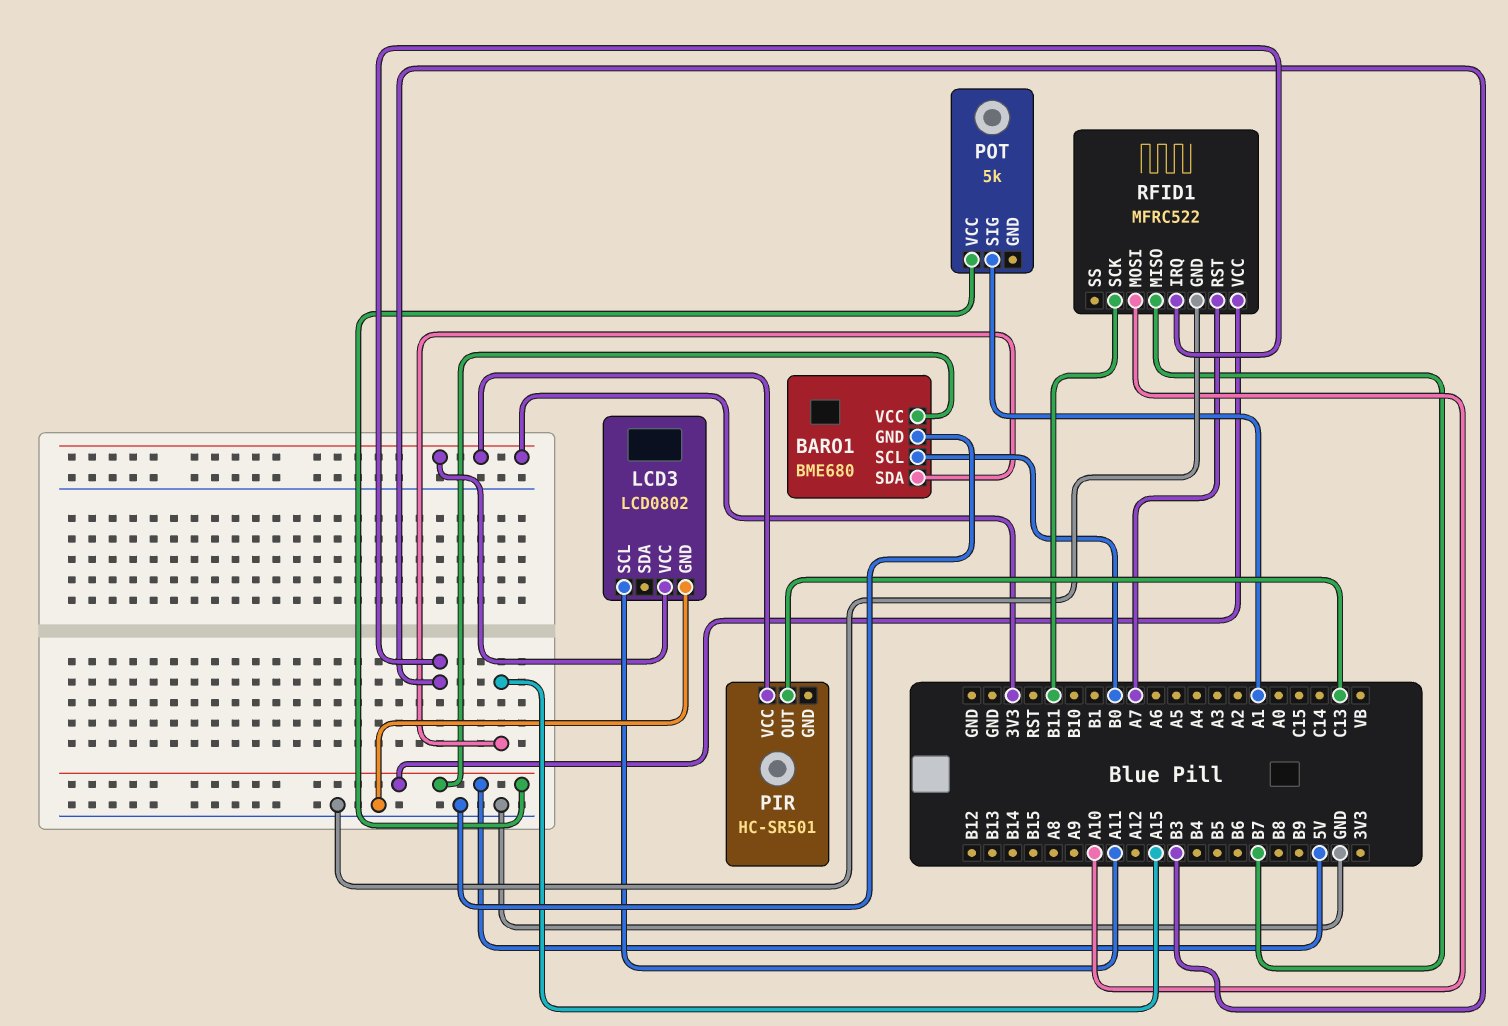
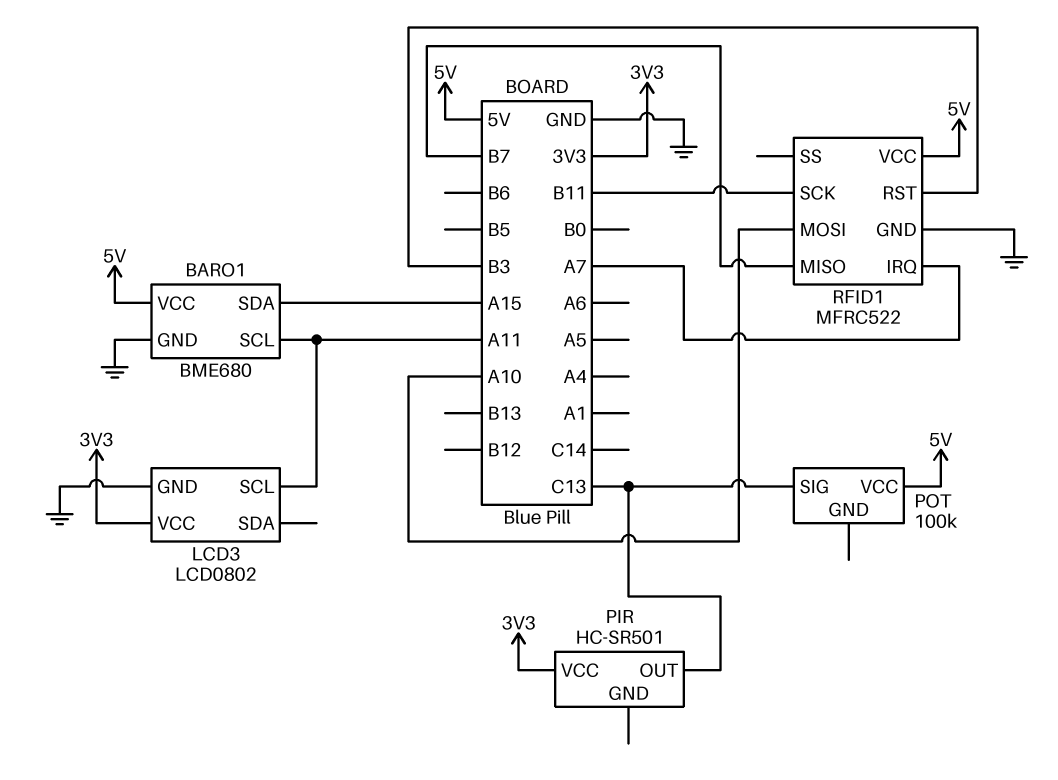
BARO1 pin SCL: B0 -> A11
POT: 5k -> 100k
POT pin SIG: A1 -> C13
RFID1 pin IRQ: B3 -> A7
RFID1 pin RST: A7 -> B3

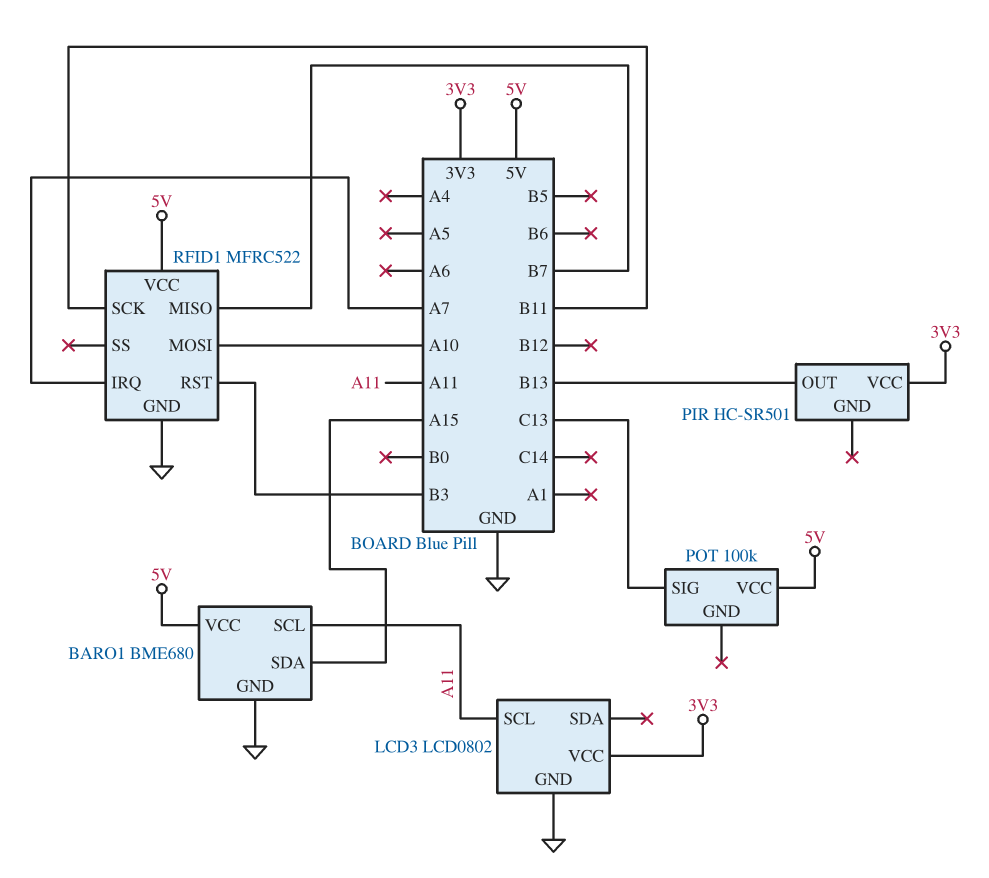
PIR pin OUT: C13 -> B13

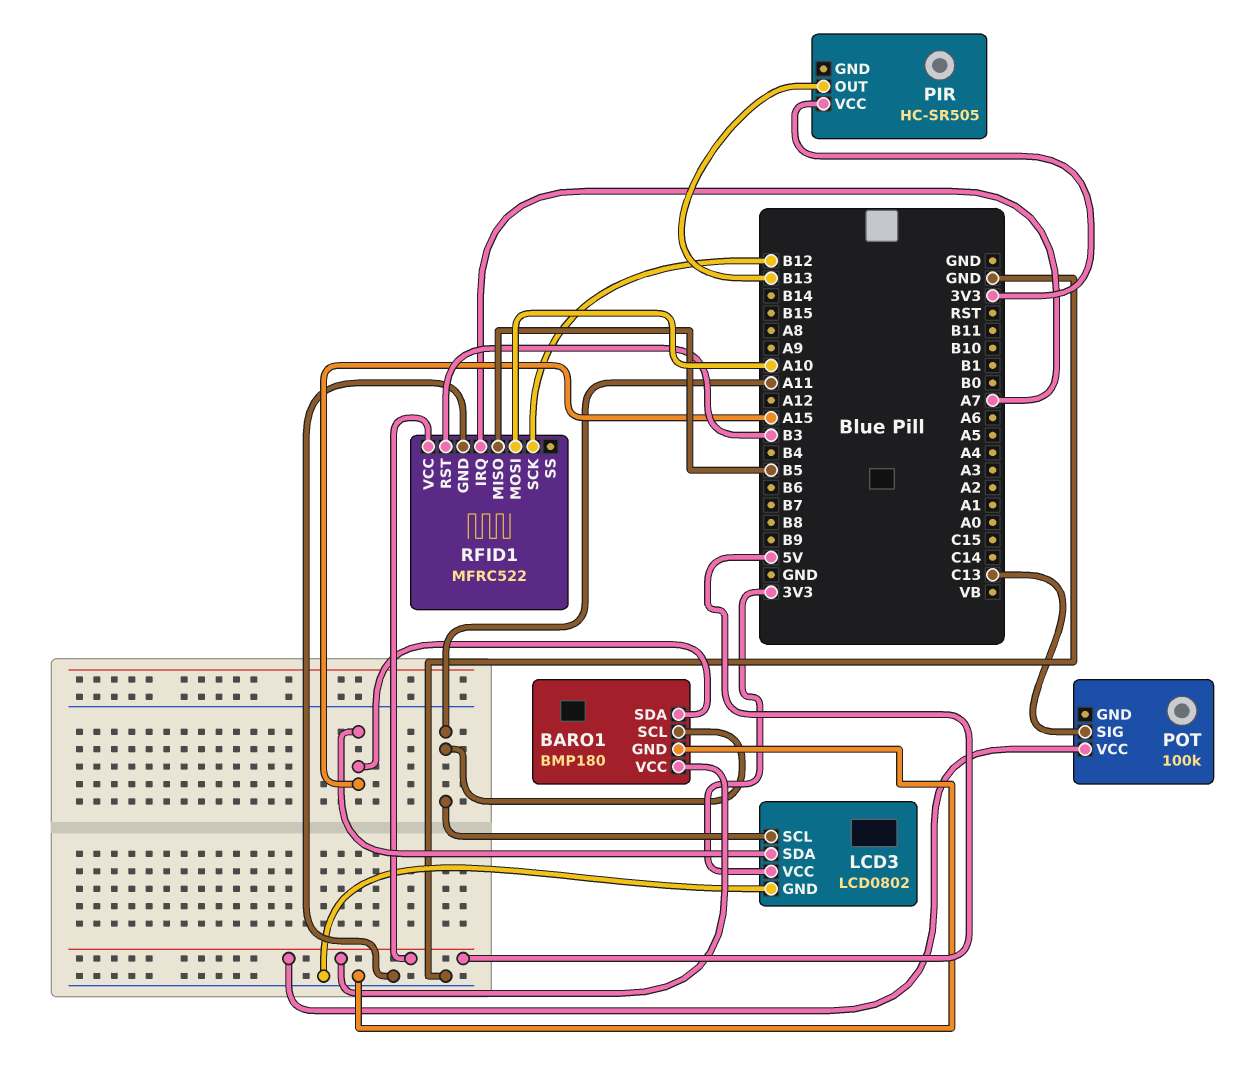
BARO1: BME680 -> BMP180
LCD3 pin SDA: none -> A15
PIR: HC-SR501 -> HC-SR505
RFID1 pin MISO: B7 -> B5
RFID1 pin SCK: B11 -> B12

